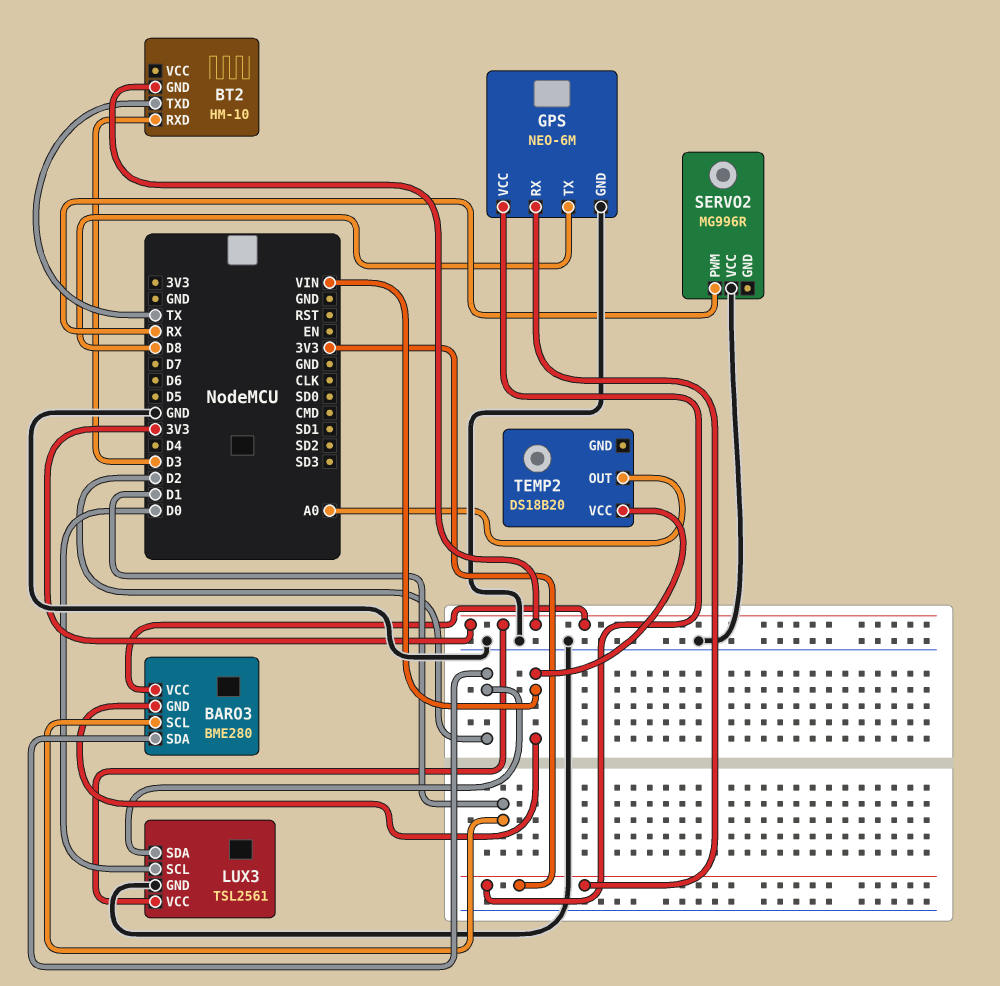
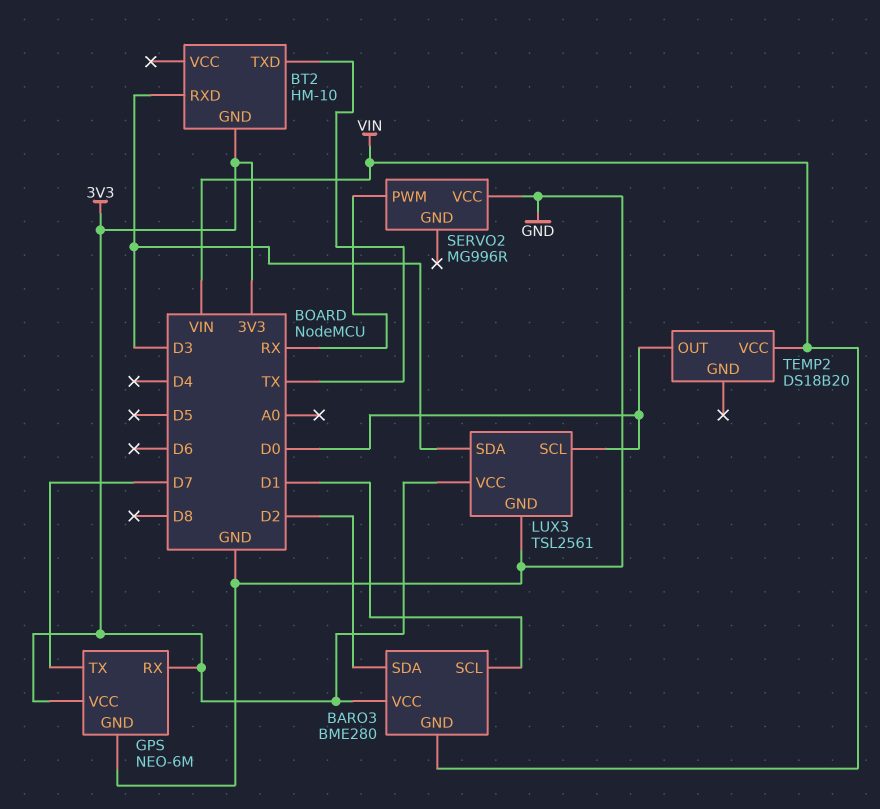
GPS pin TX: D8 -> D7
LUX3 pin SDA: D2 -> D3
TEMP2 pin OUT: A0 -> D0

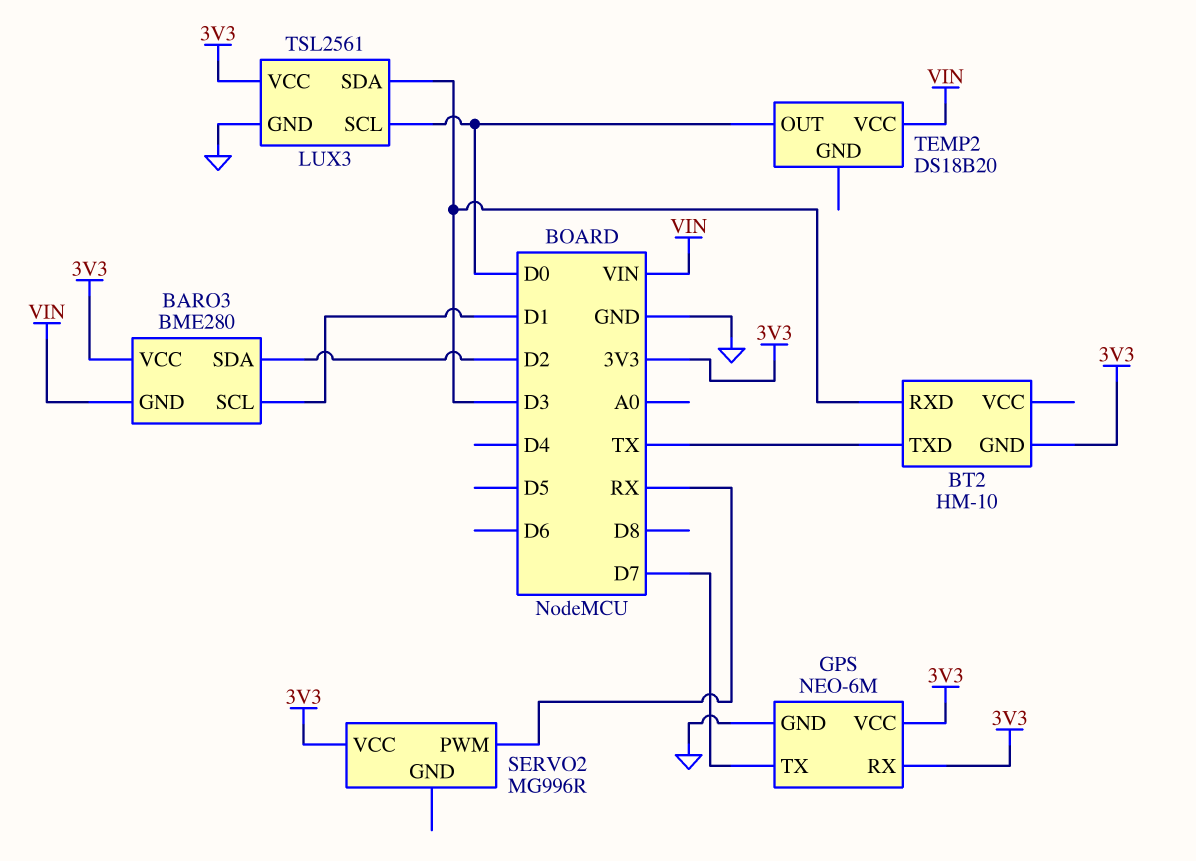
SERVO2 pin VCC: GND -> 3V3

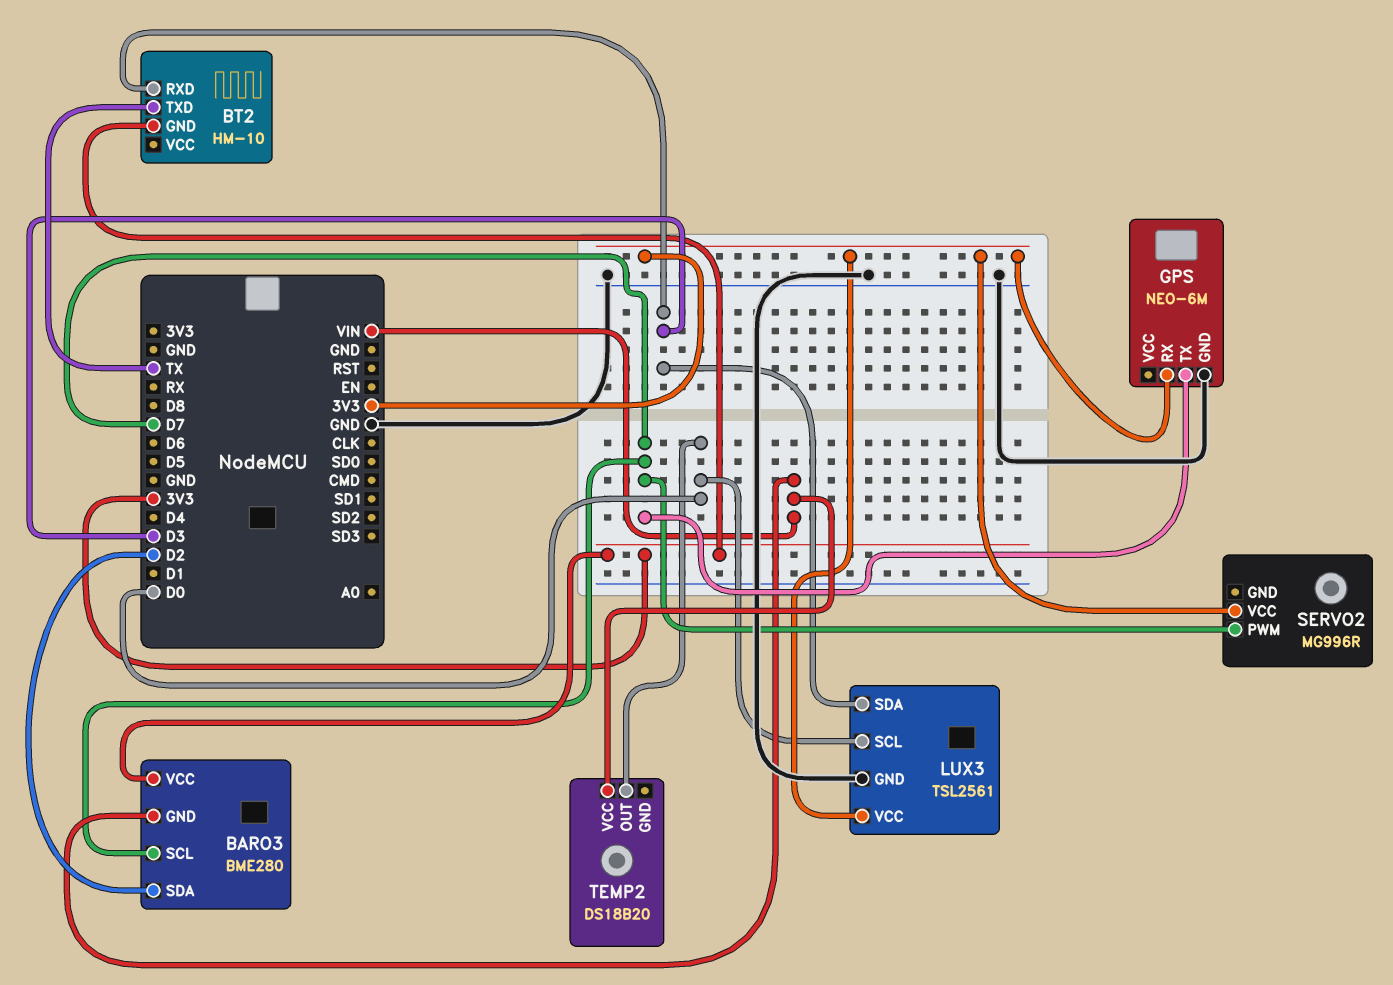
BARO3 pin SCL: D1 -> D7
GPS pin VCC: 3V3 -> none
SERVO2 pin PWM: RX -> D7

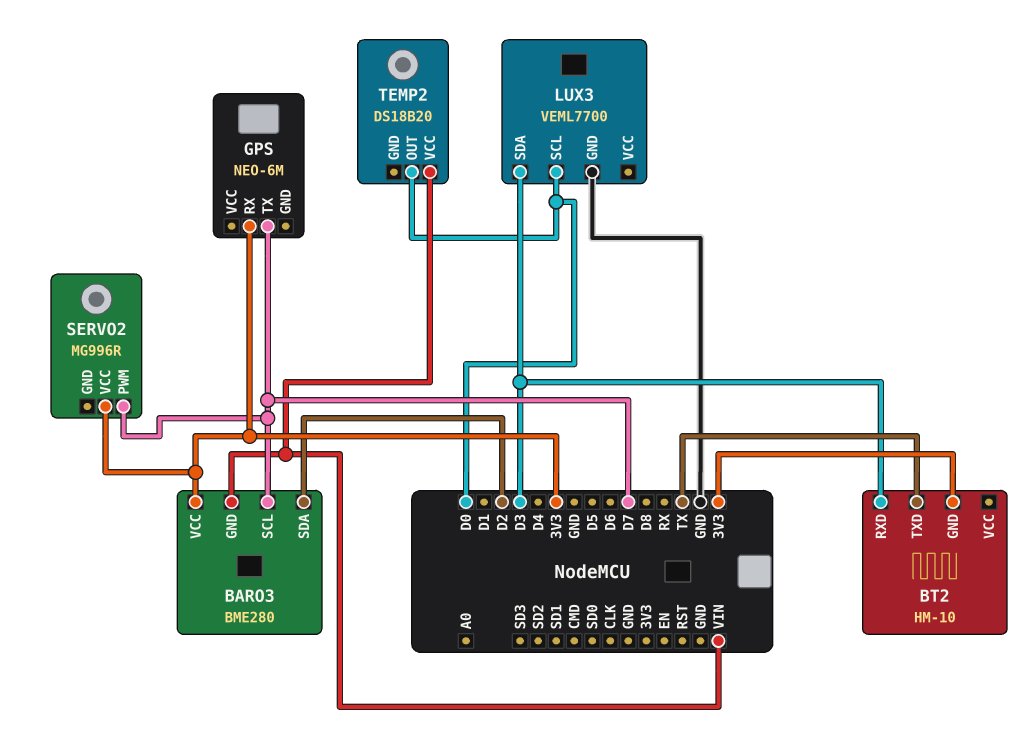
GPS pin GND: GND -> none
LUX3: TSL2561 -> VEML7700
LUX3 pin VCC: 3V3 -> none

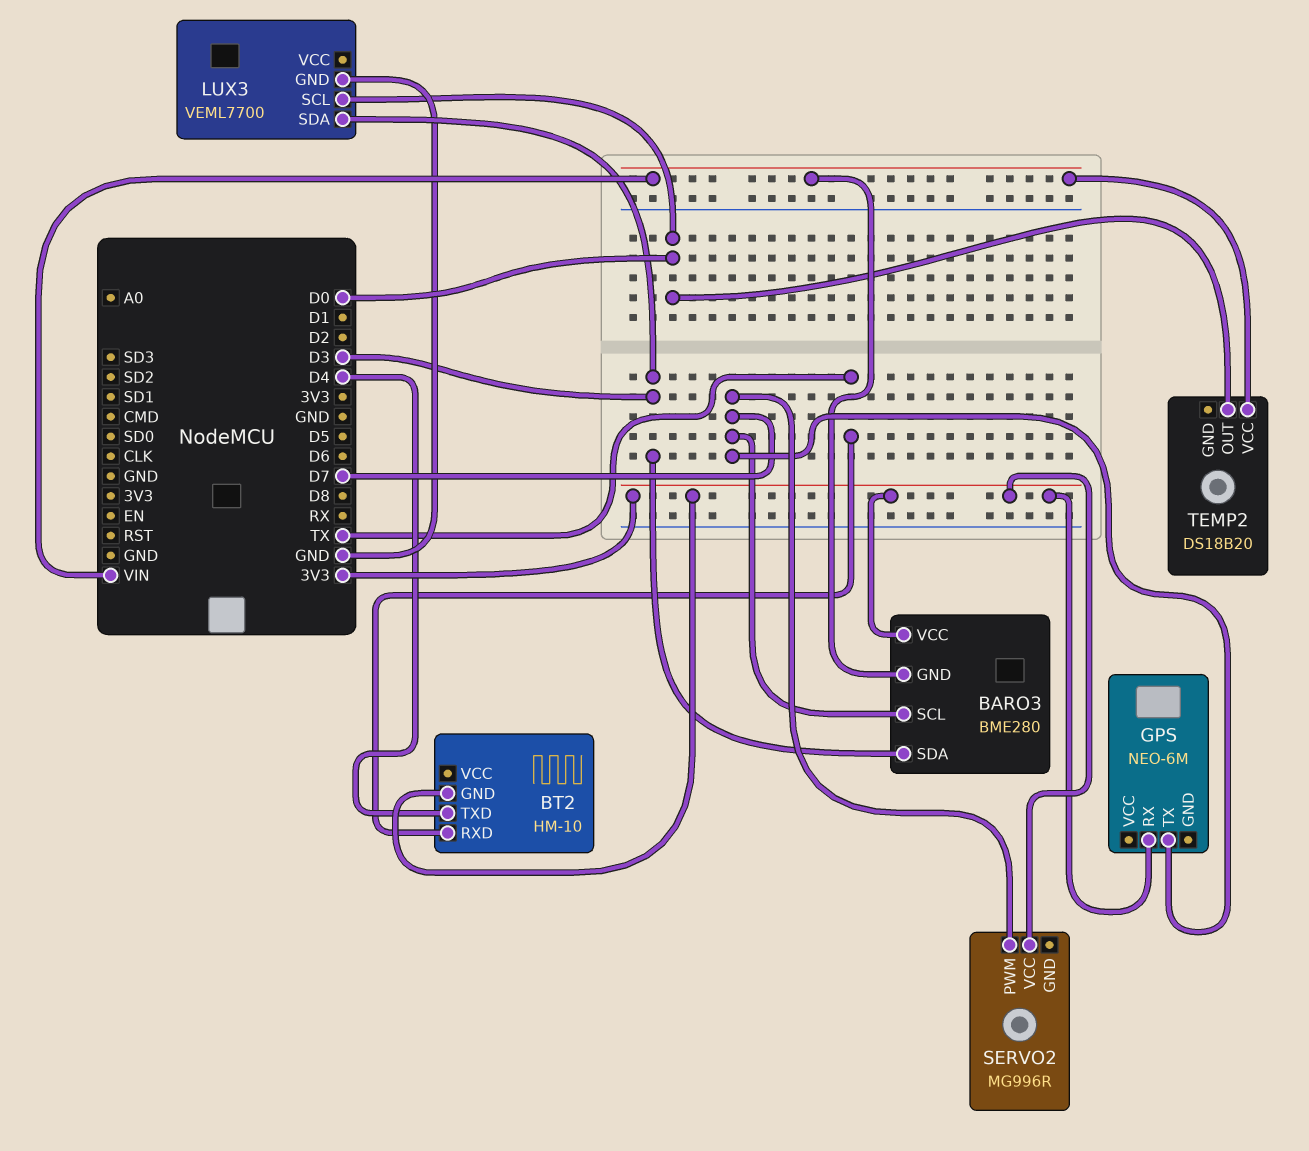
BARO3 pin SDA: D2 -> D3
BT2 pin RXD: D3 -> TX
BT2 pin TXD: TX -> D4

